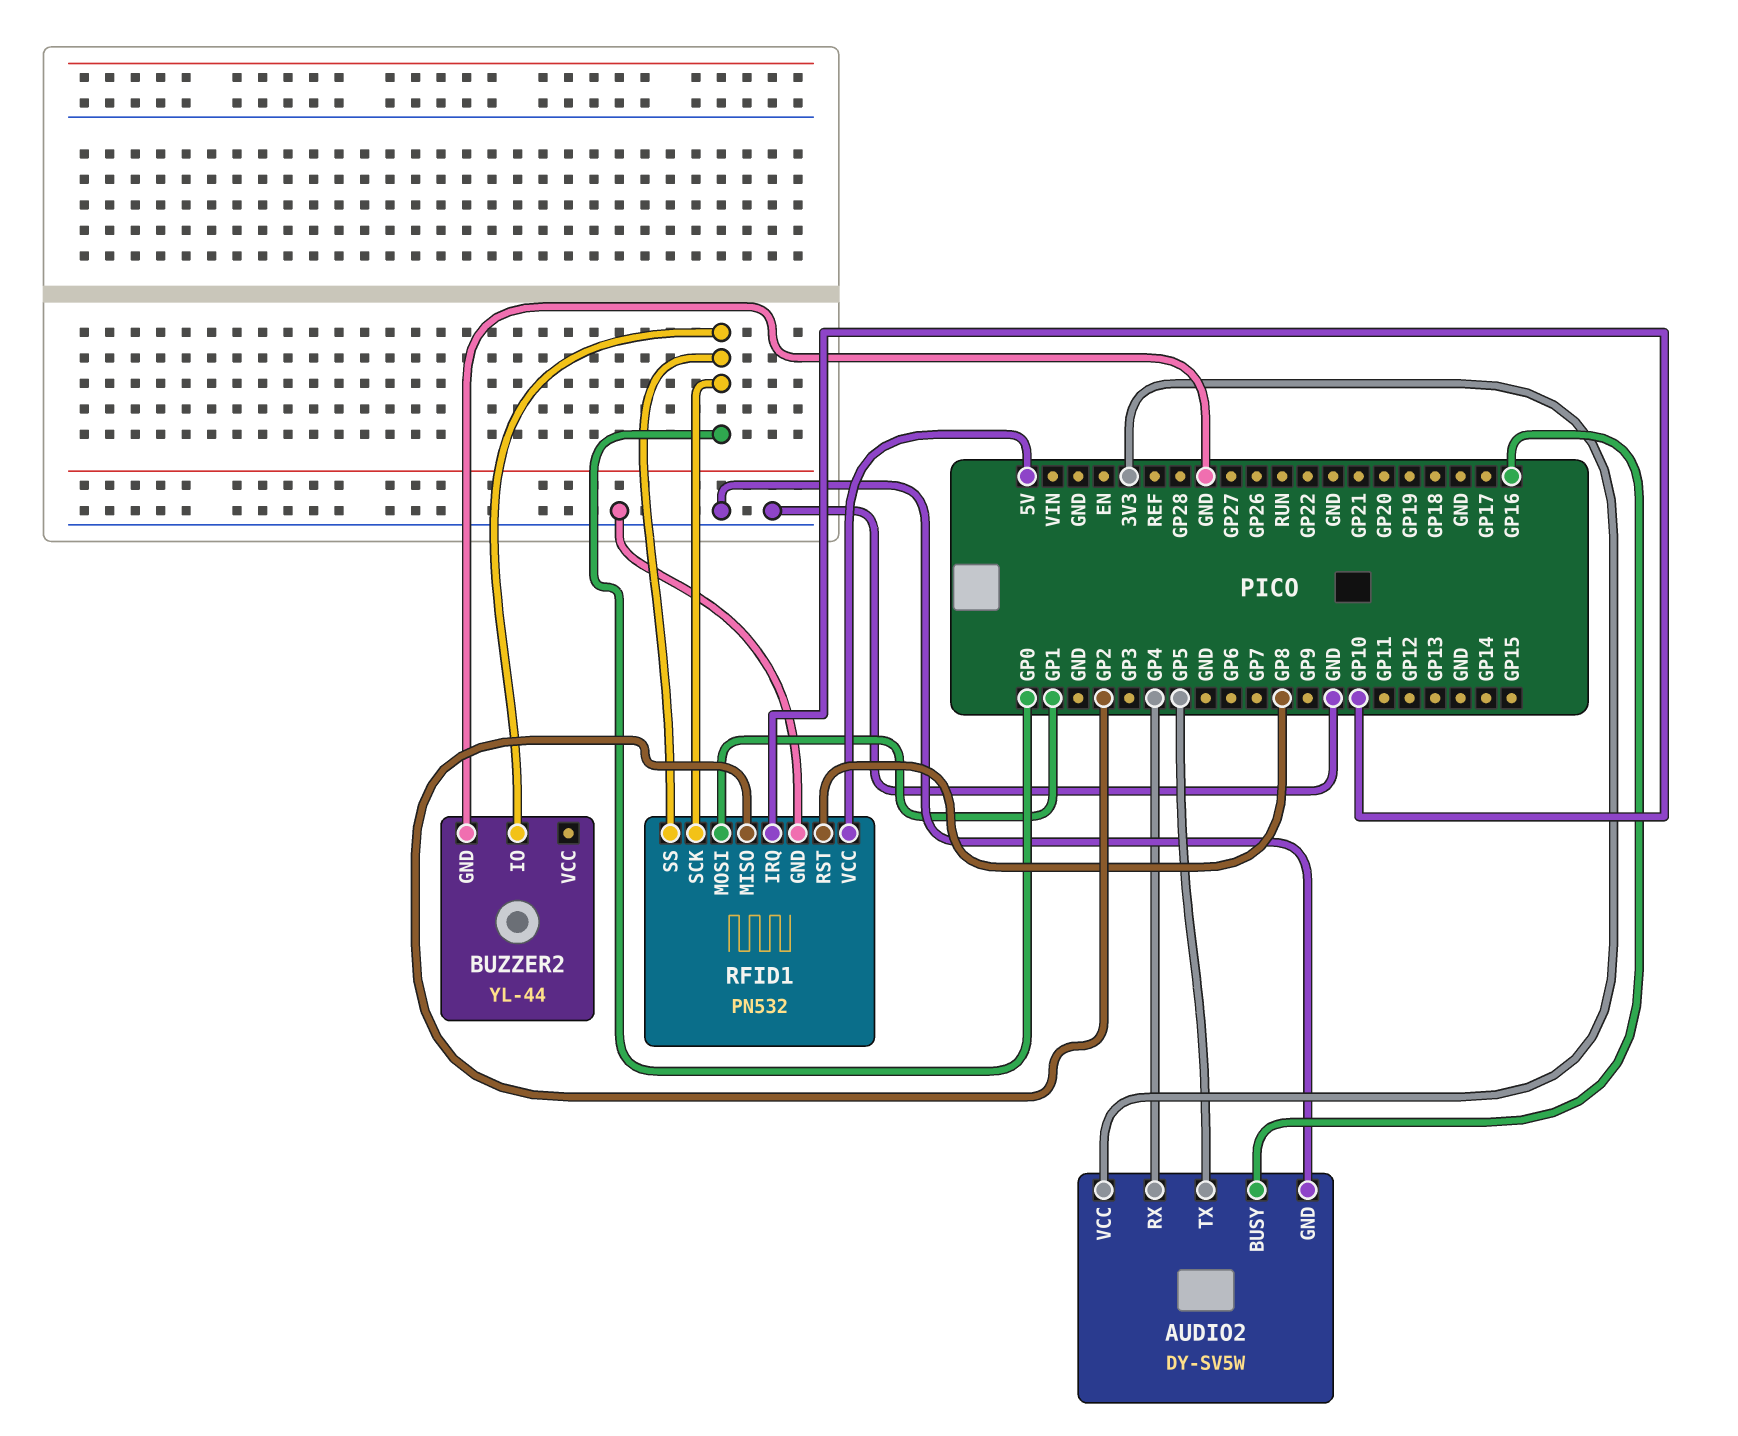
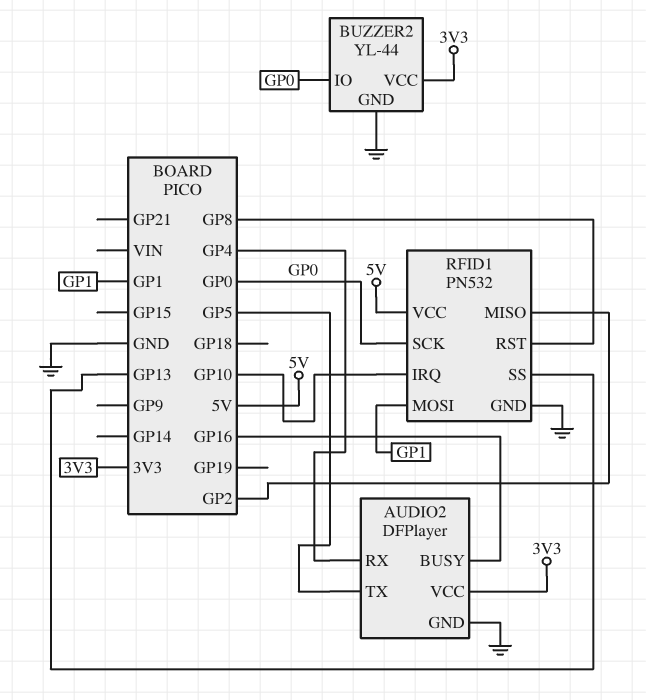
AUDIO2: DY-SV5W -> DFPlayer
BUZZER2 pin VCC: none -> 3V3
RFID1 pin SS: GP0 -> GP13

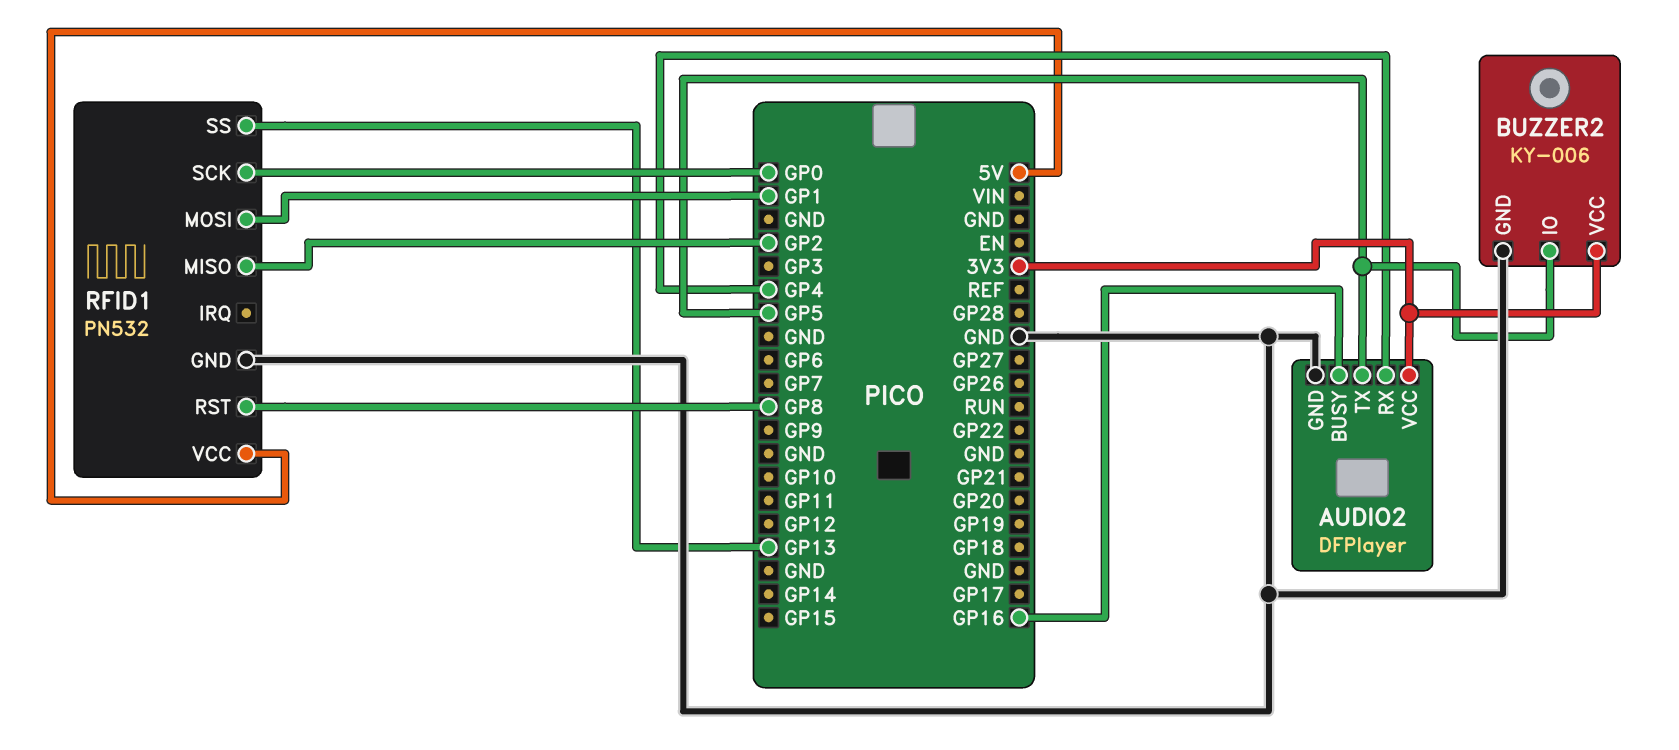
BUZZER2: YL-44 -> KY-006
BUZZER2 pin IO: GP0 -> GP5
RFID1 pin IRQ: GP10 -> none

